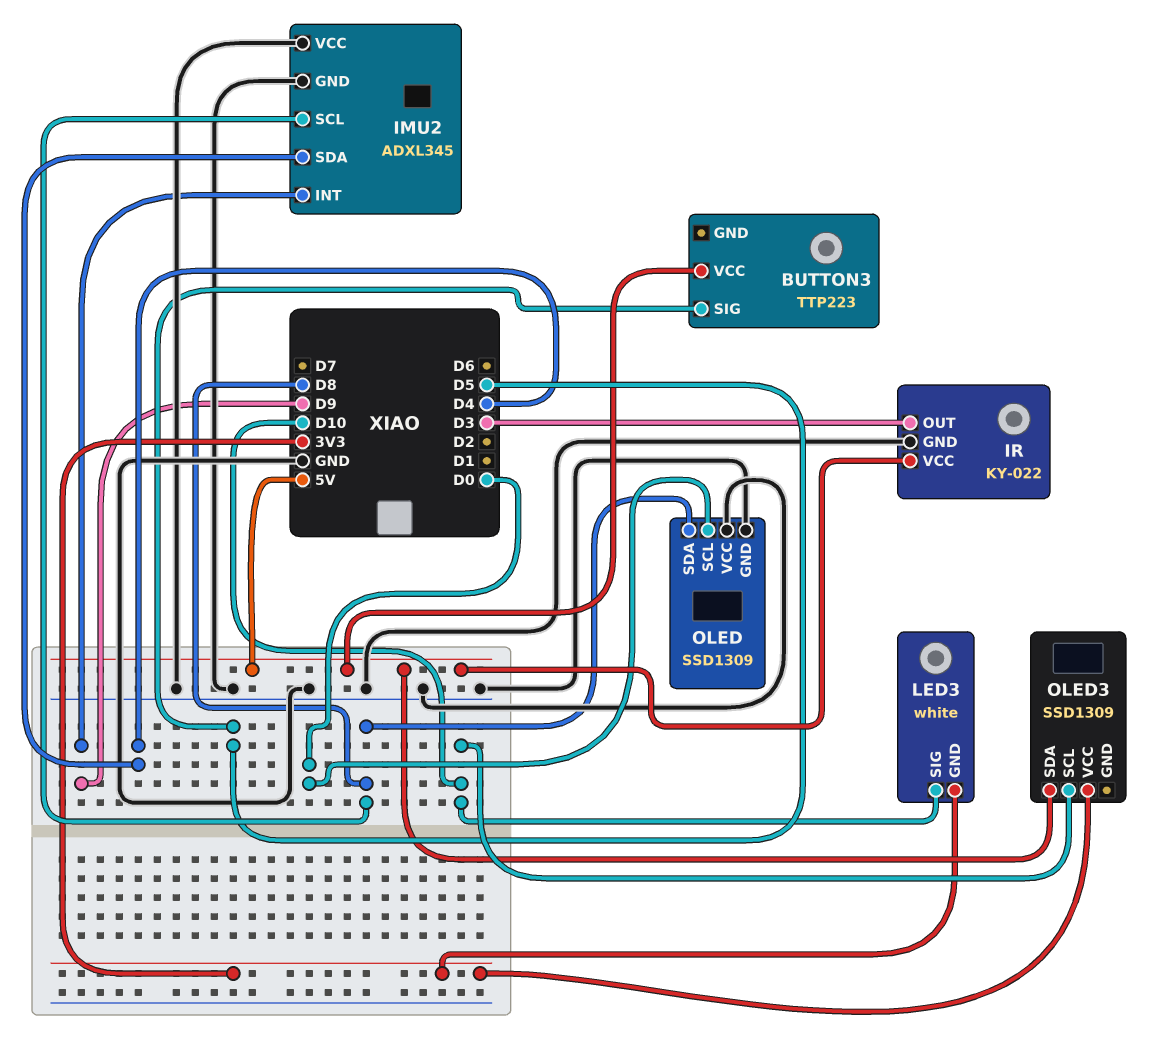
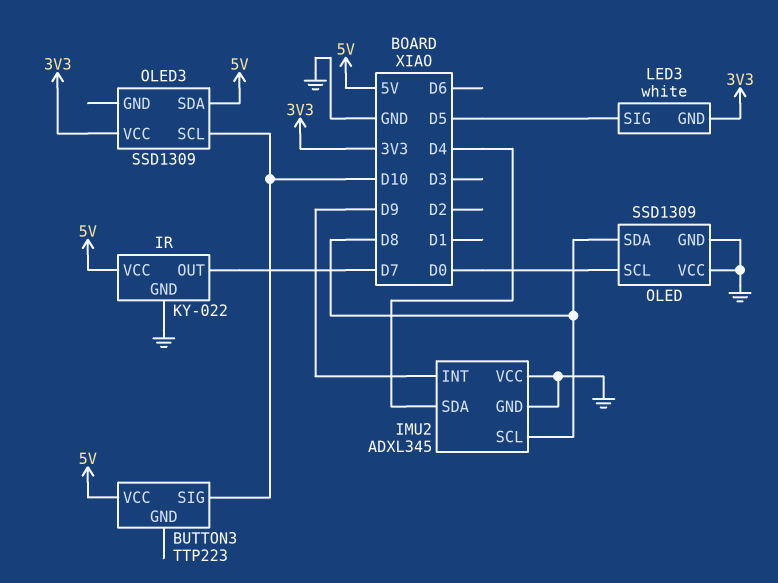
BUTTON3 pin SIG: D5 -> D10
IR pin OUT: D3 -> D7
LED3 pin SIG: D10 -> D5

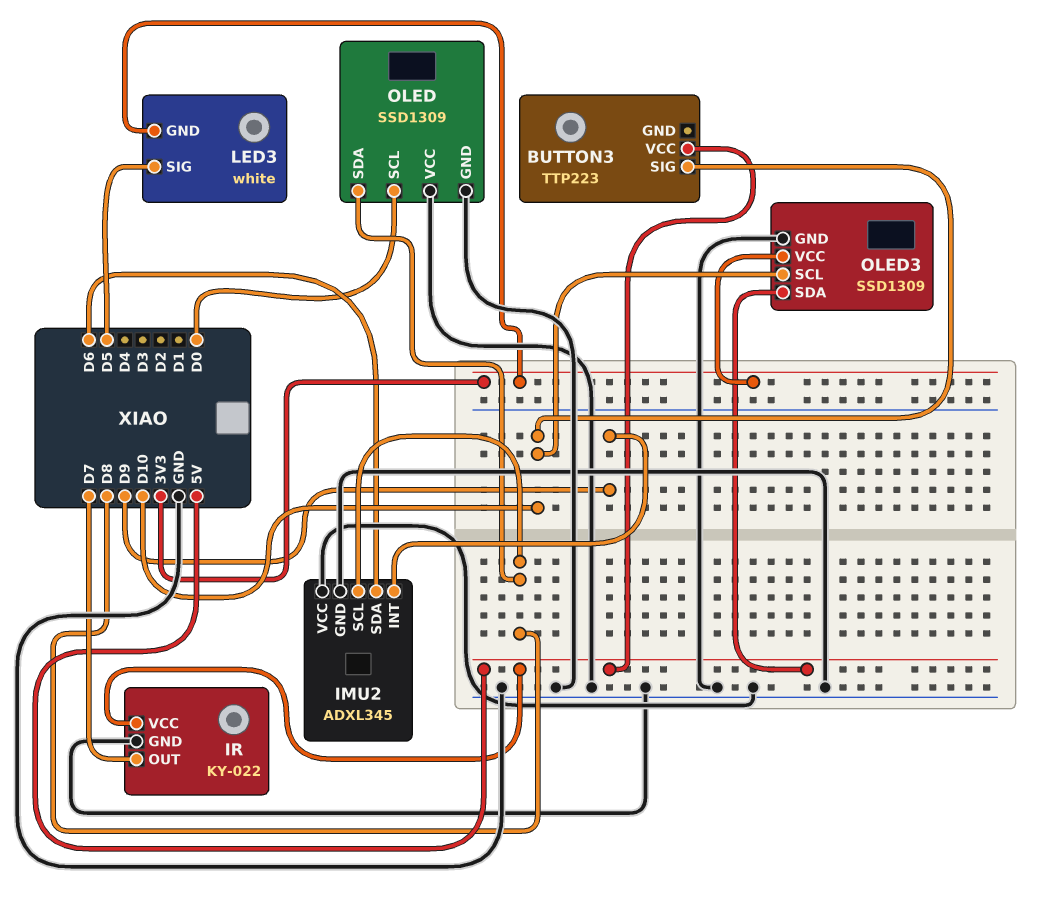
IMU2 pin SDA: D4 -> D6
OLED3 pin GND: none -> GND

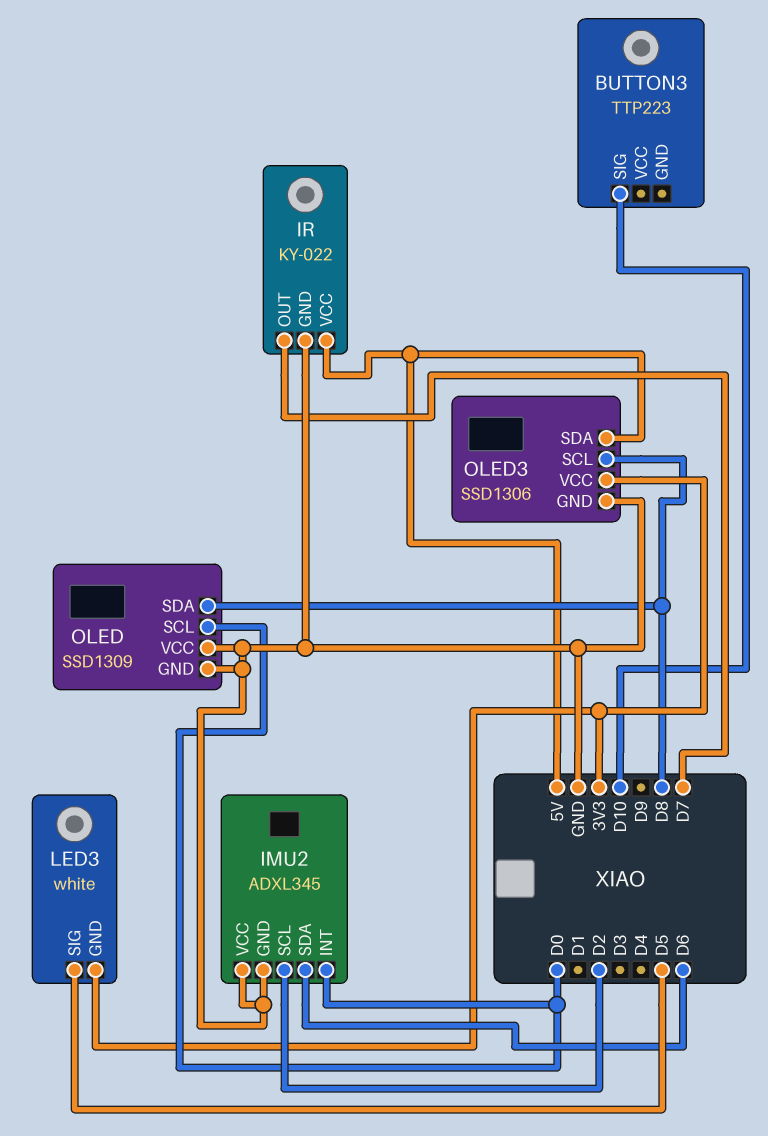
BUTTON3 pin VCC: 5V -> none
IMU2 pin INT: D9 -> D0
IMU2 pin SCL: D8 -> D2
OLED3: SSD1309 -> SSD1306
OLED3 pin SCL: D10 -> D8

